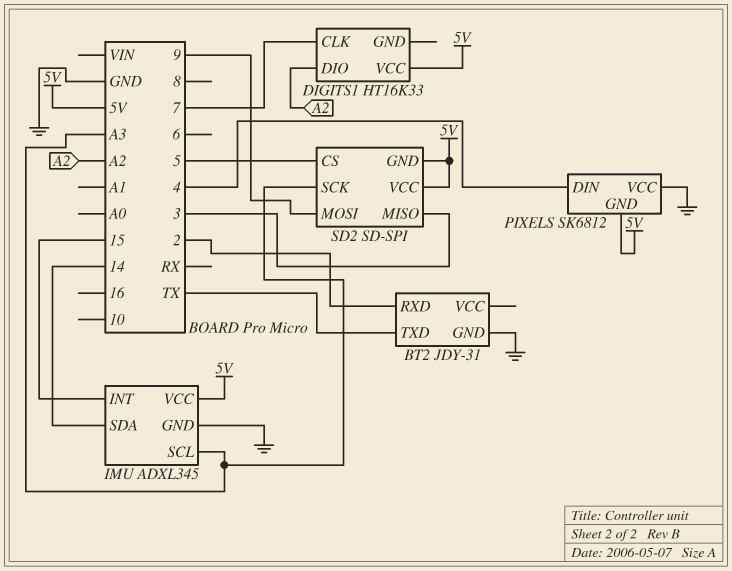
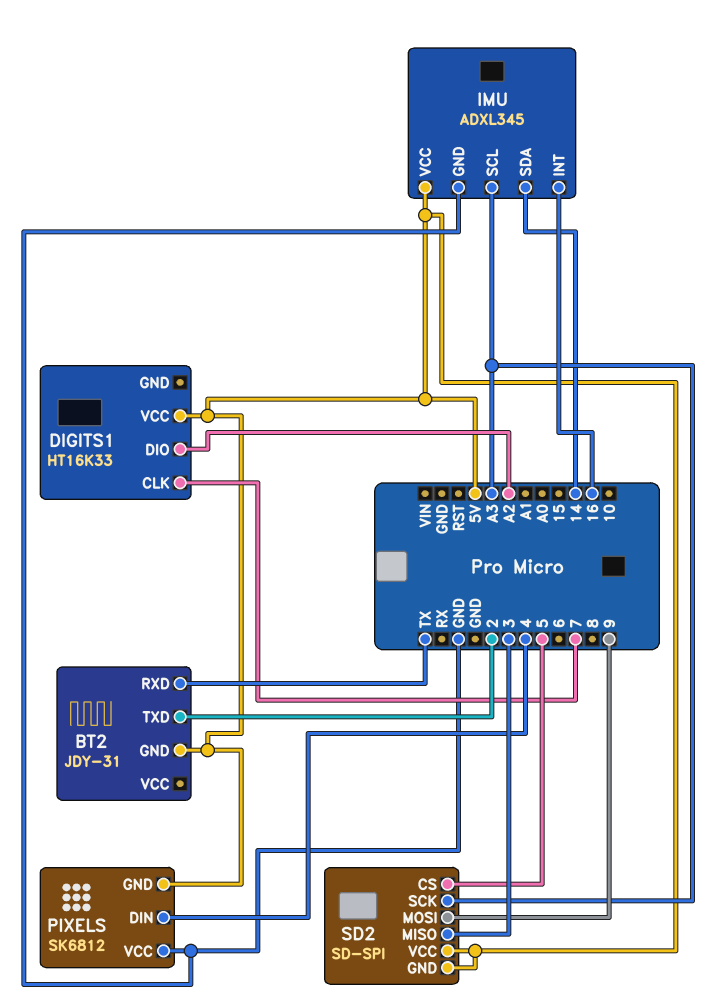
BT2 pin GND: GND -> 5V
BT2 pin RXD: 2 -> TX
BT2 pin TXD: TX -> 2
IMU pin INT: 15 -> 16

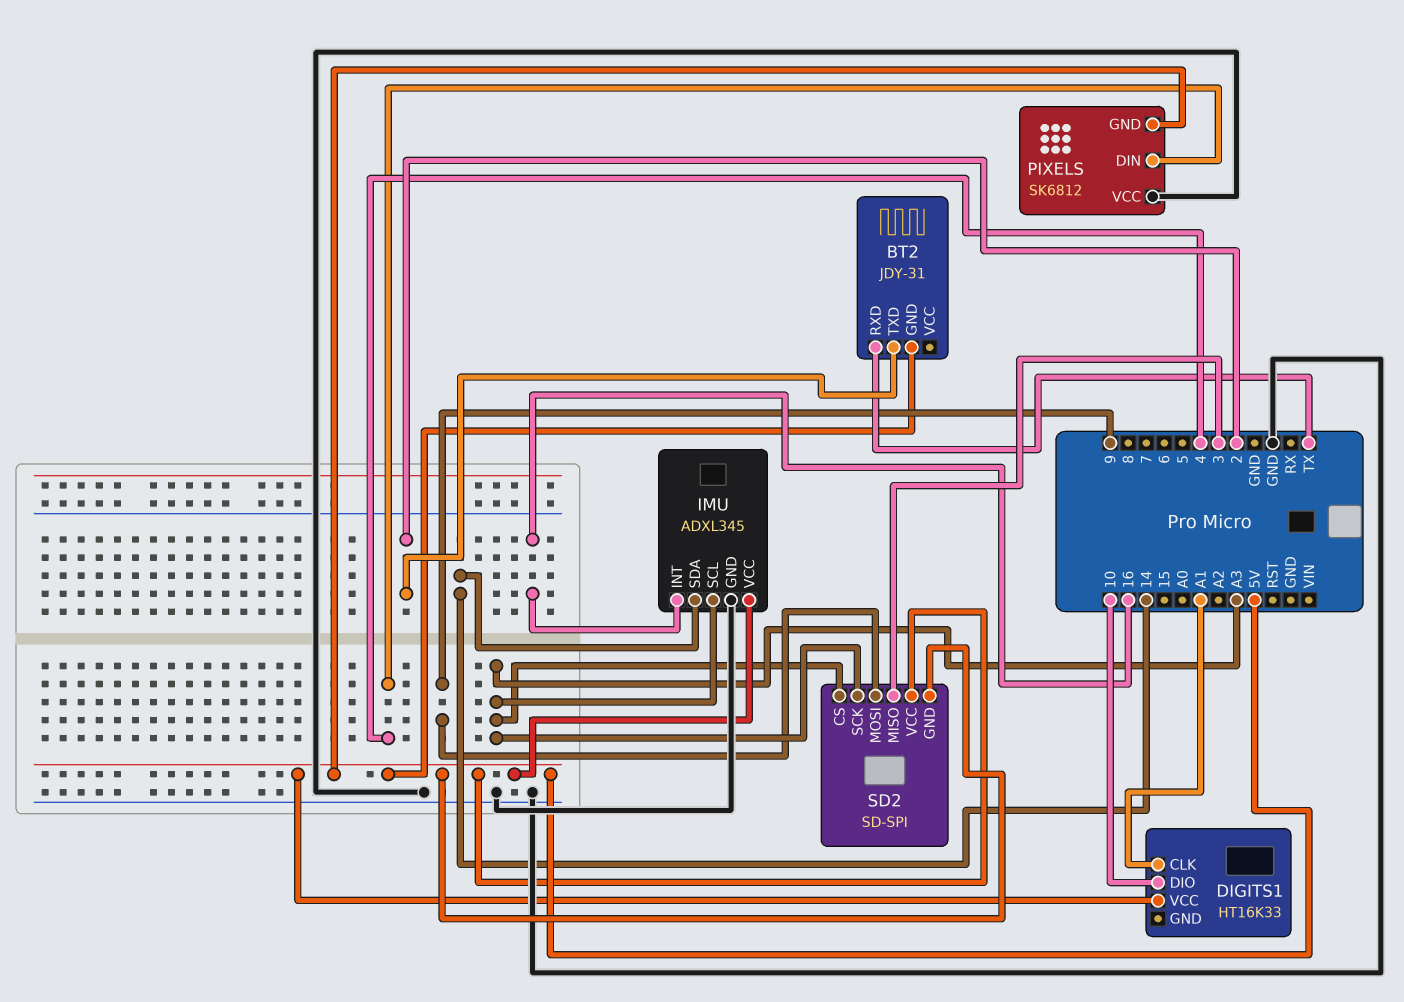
DIGITS1 pin CLK: 7 -> A1
DIGITS1 pin DIO: A2 -> 10
SD2 pin CS: 5 -> A3

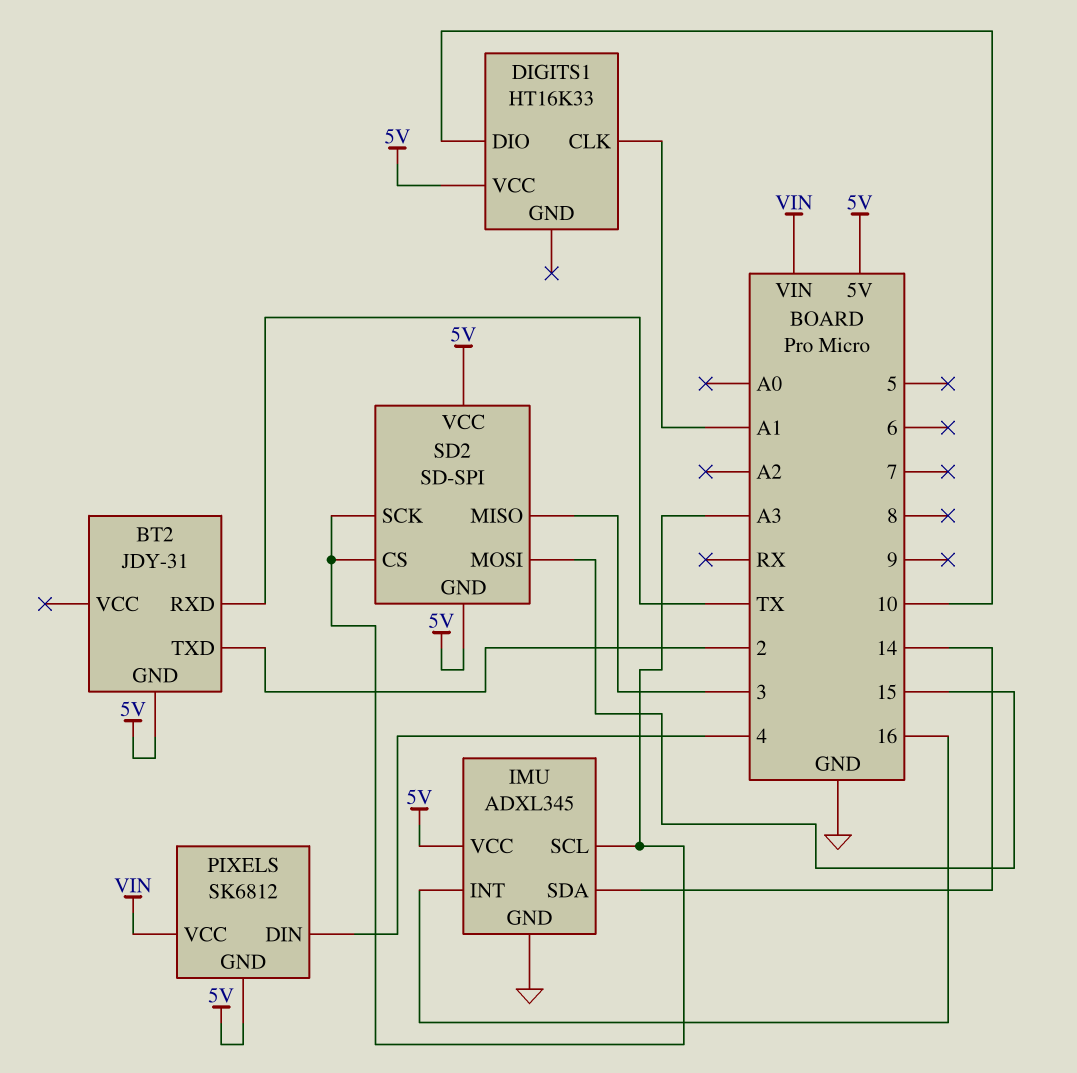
PIXELS pin VCC: GND -> VIN
SD2 pin MOSI: 9 -> 15

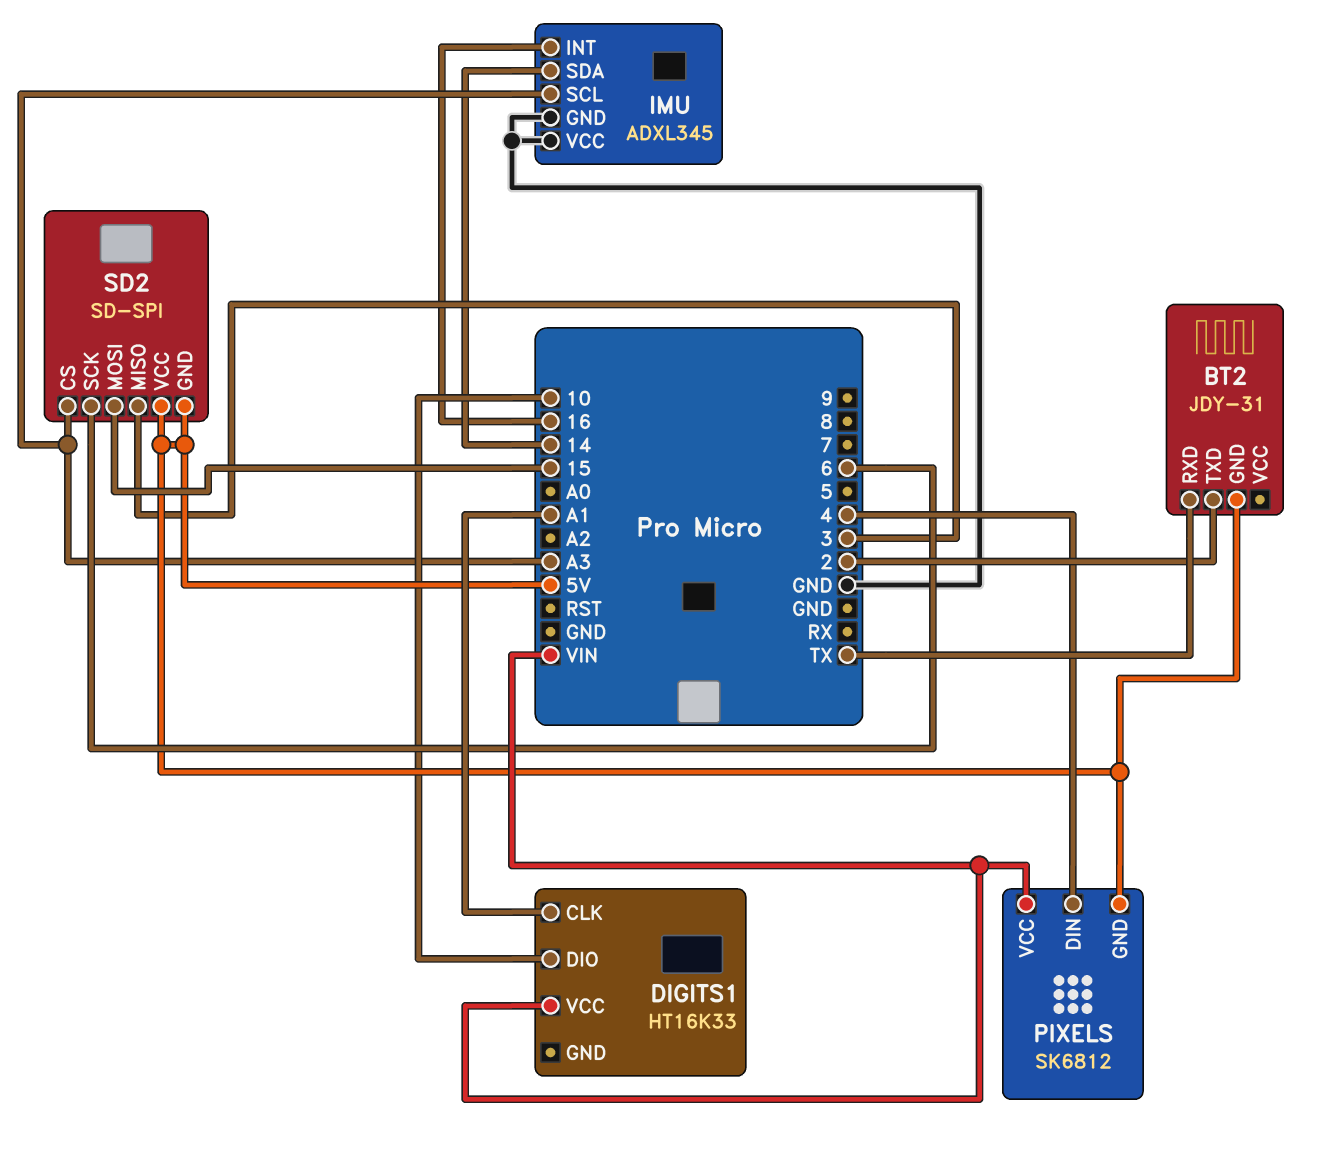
DIGITS1 pin VCC: 5V -> VIN
IMU pin VCC: 5V -> GND
SD2 pin SCK: A3 -> 6

